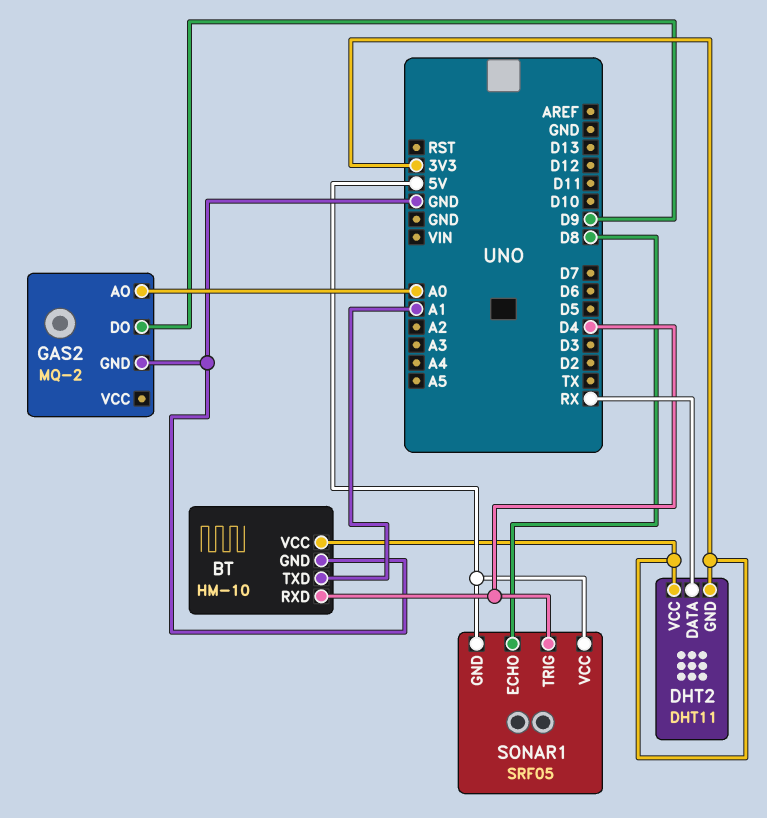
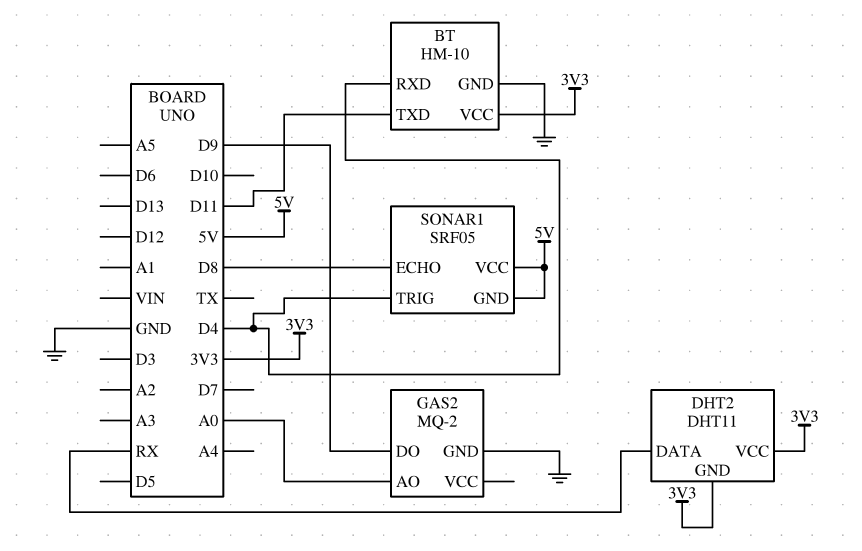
BT pin TXD: A1 -> D11

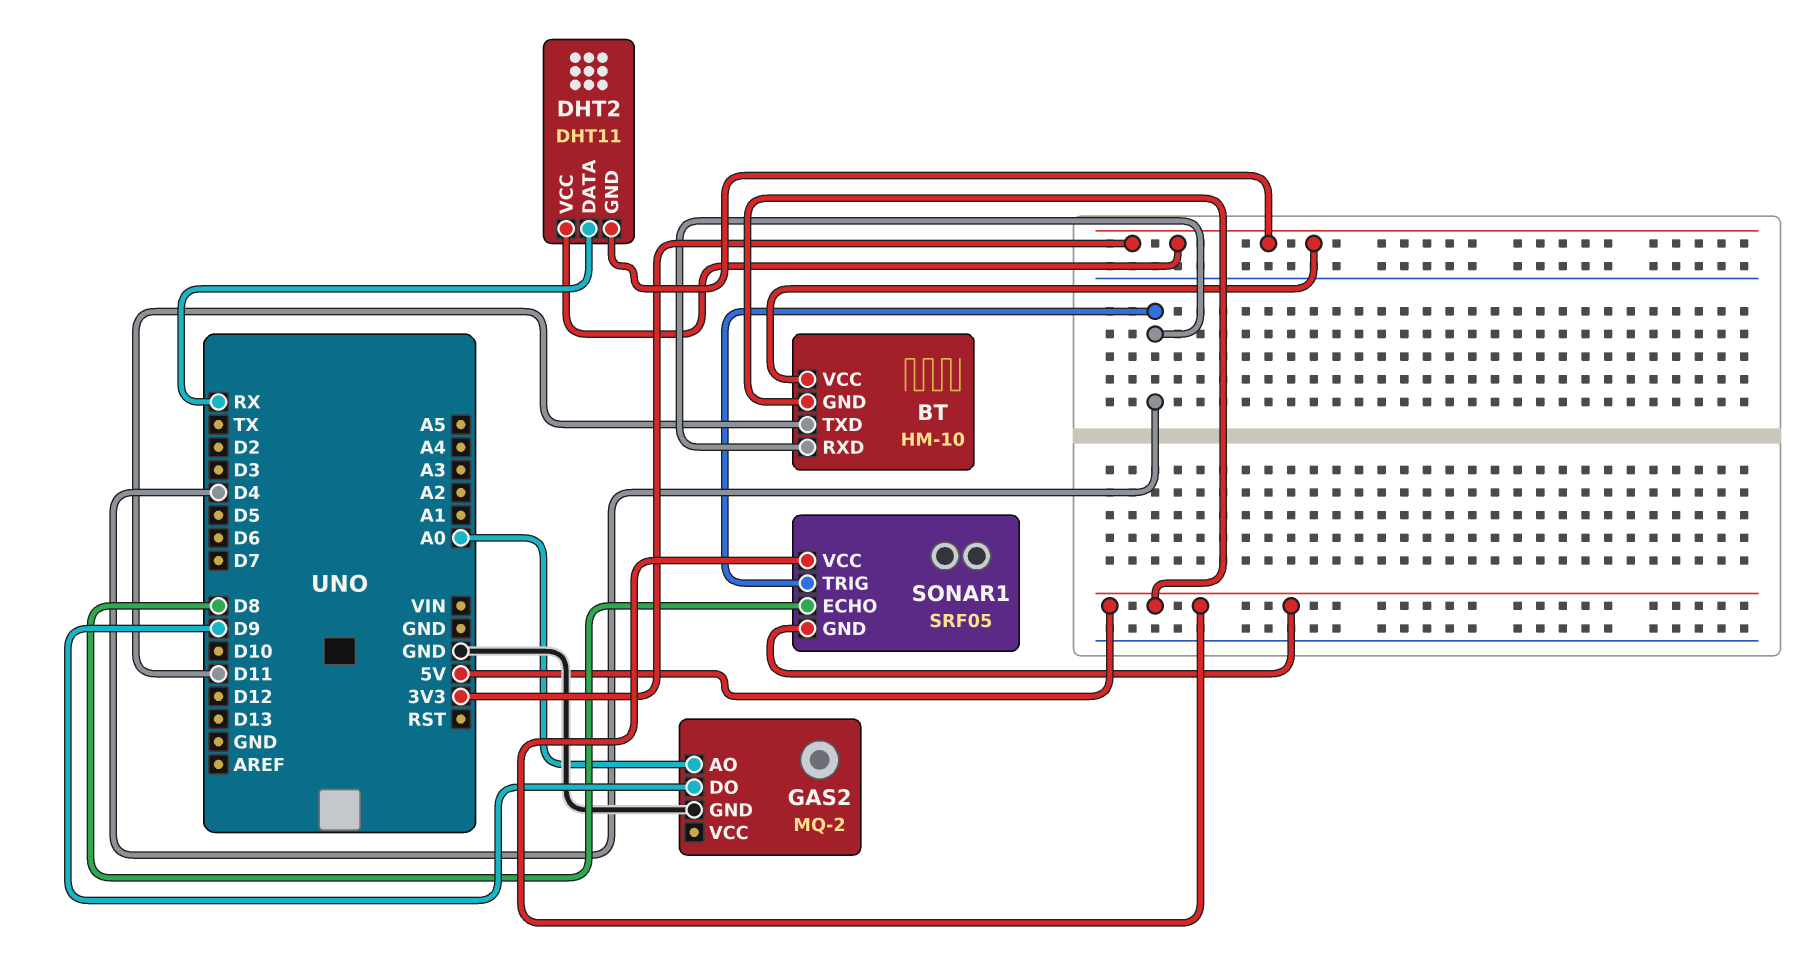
BT pin GND: GND -> 5V

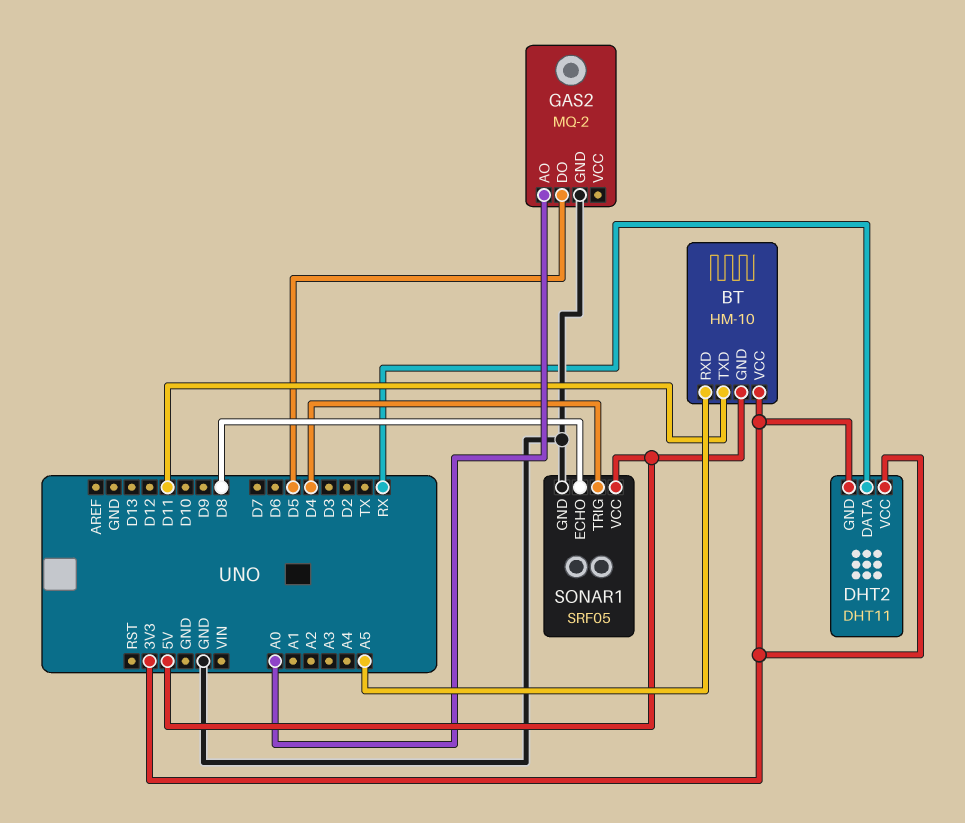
BT pin RXD: D4 -> A5
GAS2 pin DO: D9 -> D5
SONAR1 pin GND: 5V -> GND

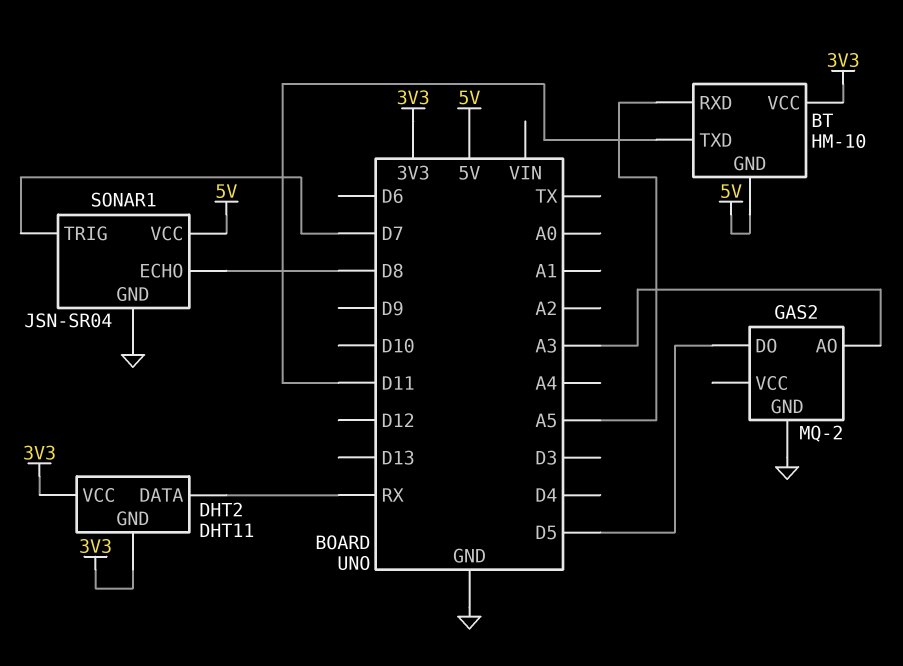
GAS2 pin AO: A0 -> A3
SONAR1: SRF05 -> JSN-SR04
SONAR1 pin TRIG: D4 -> D7

